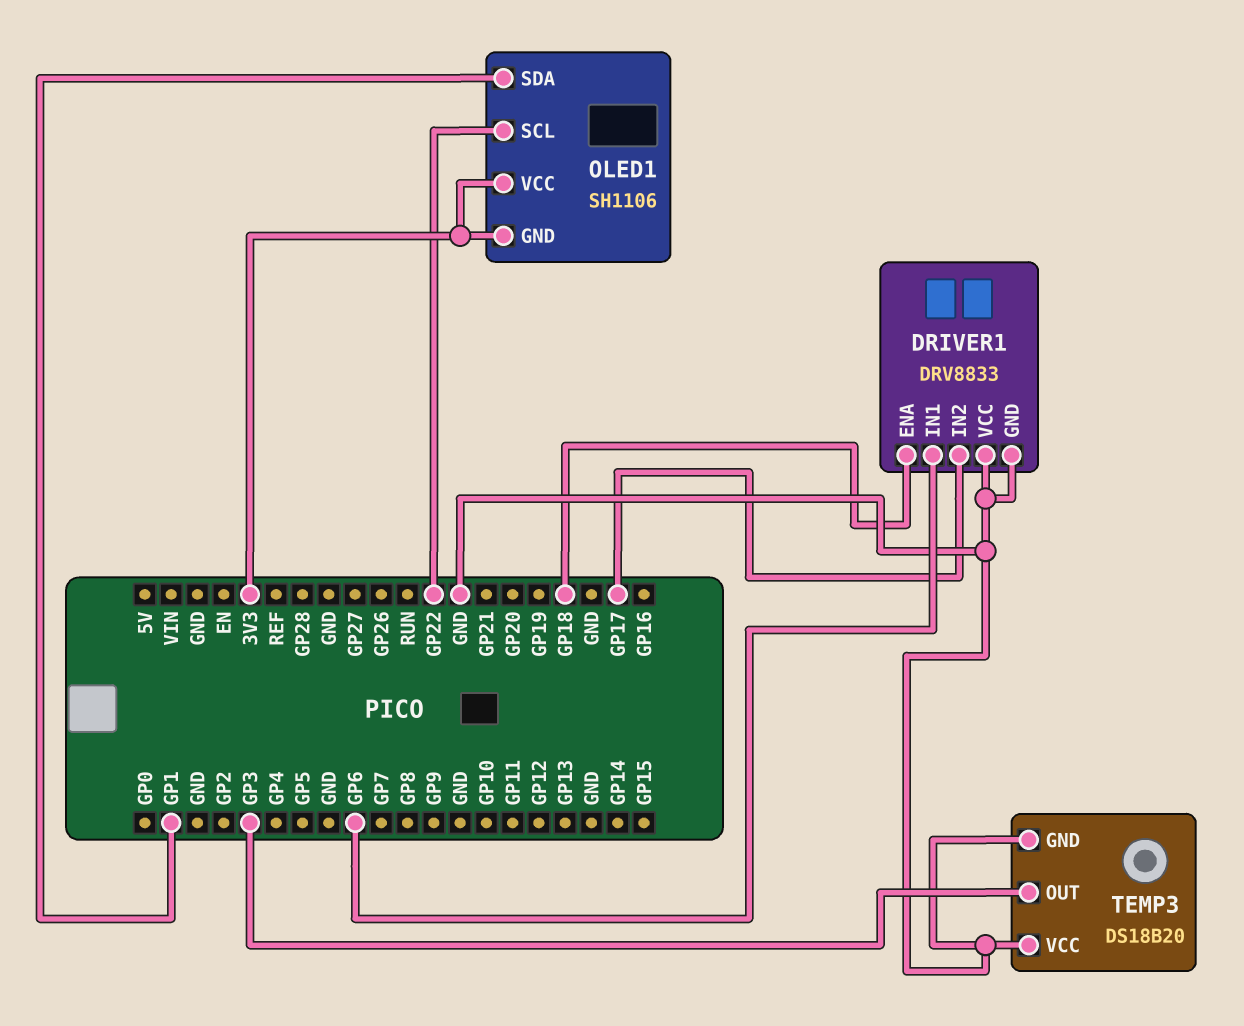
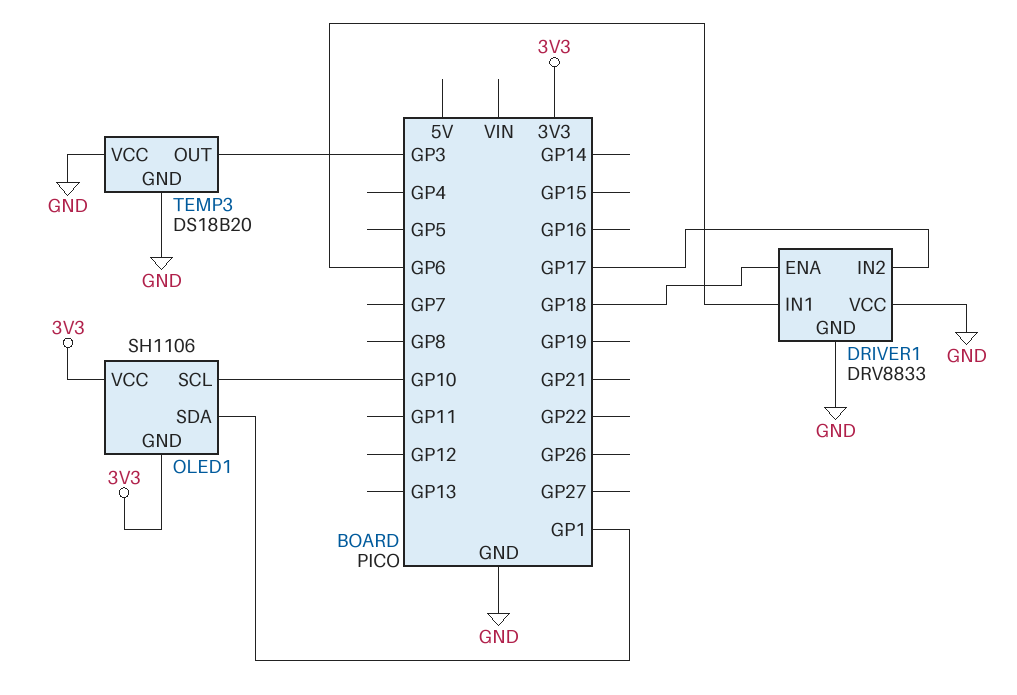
OLED1 pin SCL: GP22 -> GP10

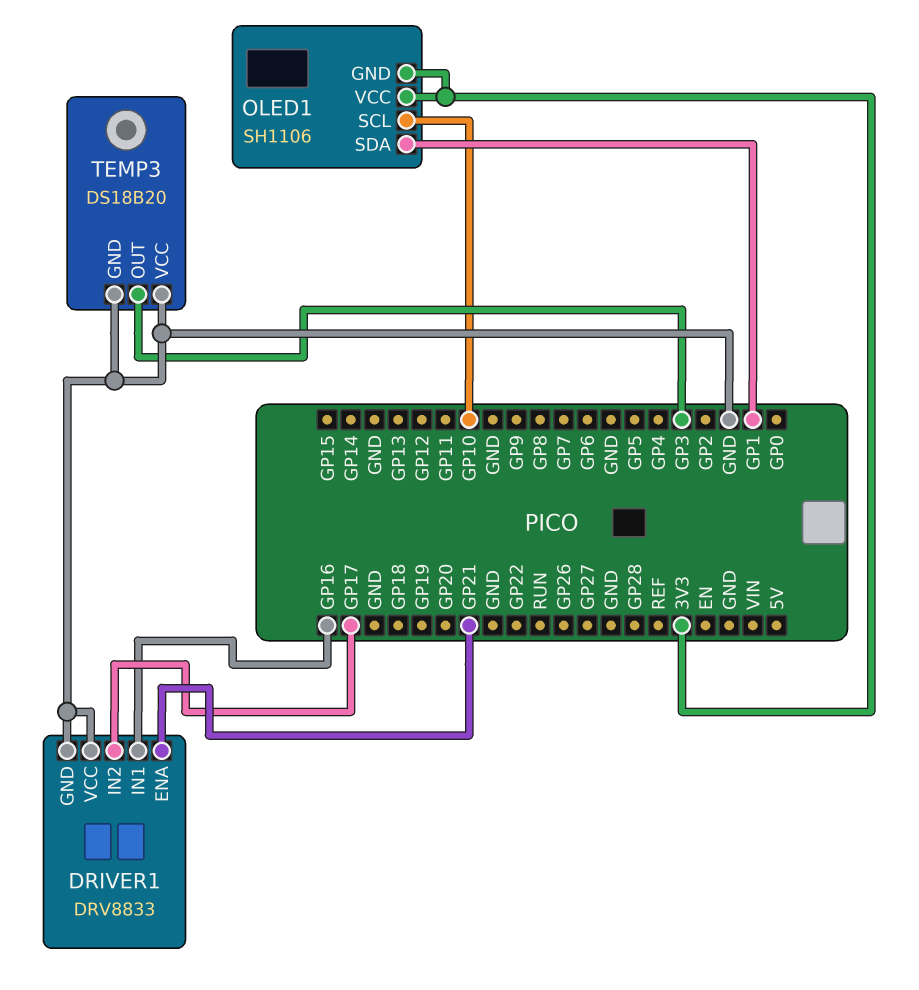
DRIVER1 pin ENA: GP18 -> GP21
DRIVER1 pin IN1: GP6 -> GP16

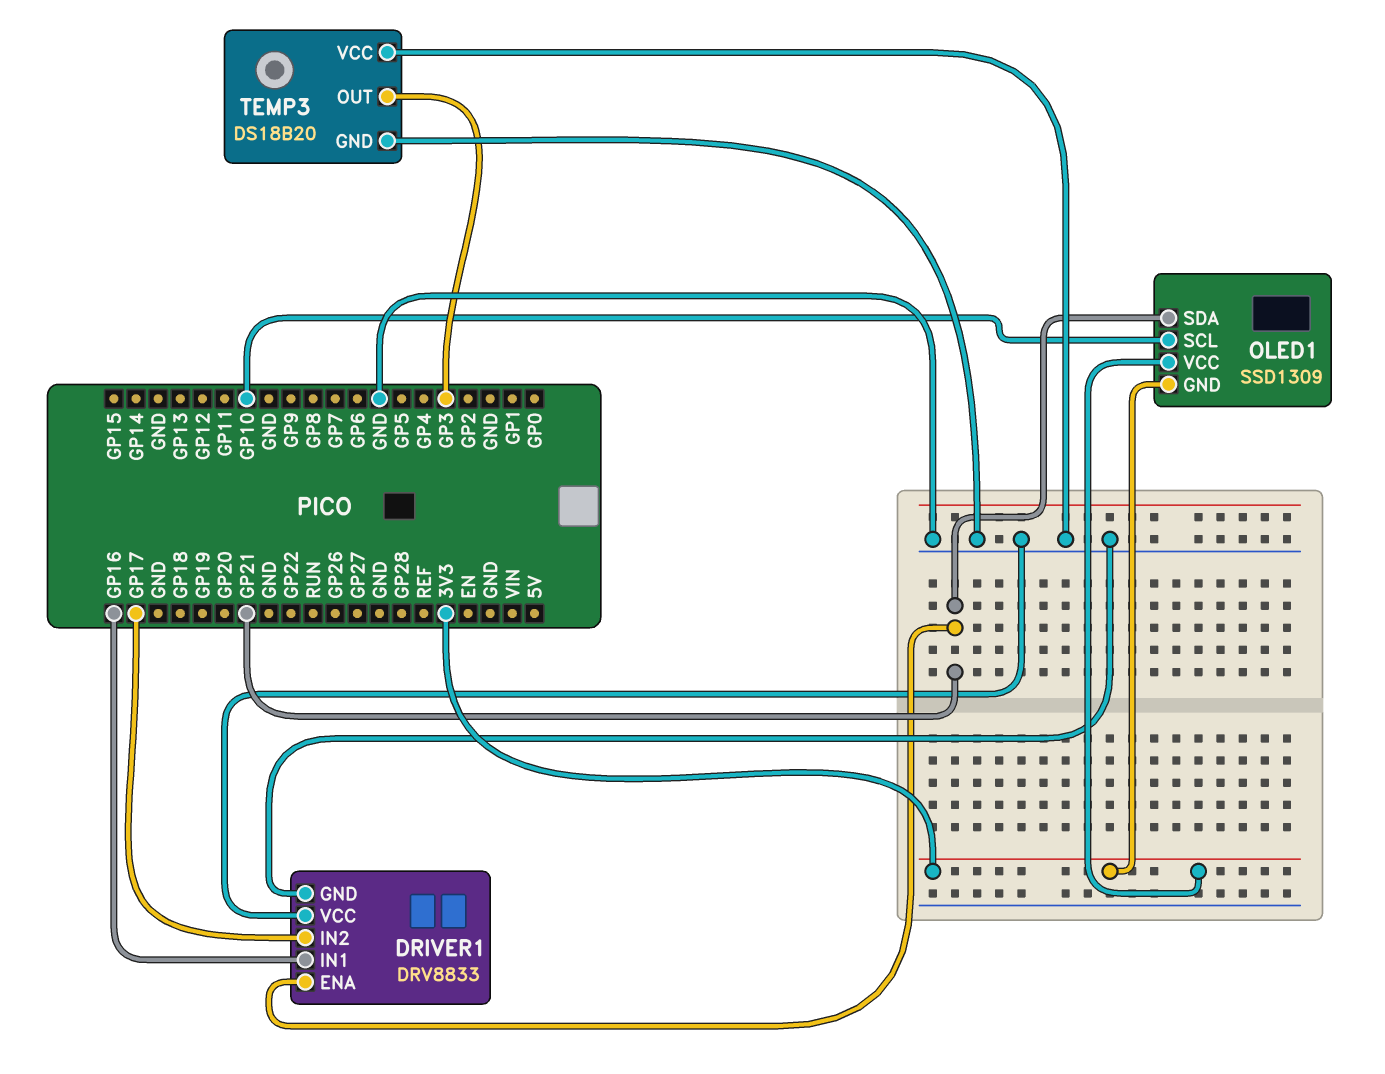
OLED1: SH1106 -> SSD1309
OLED1 pin SDA: GP1 -> GP21

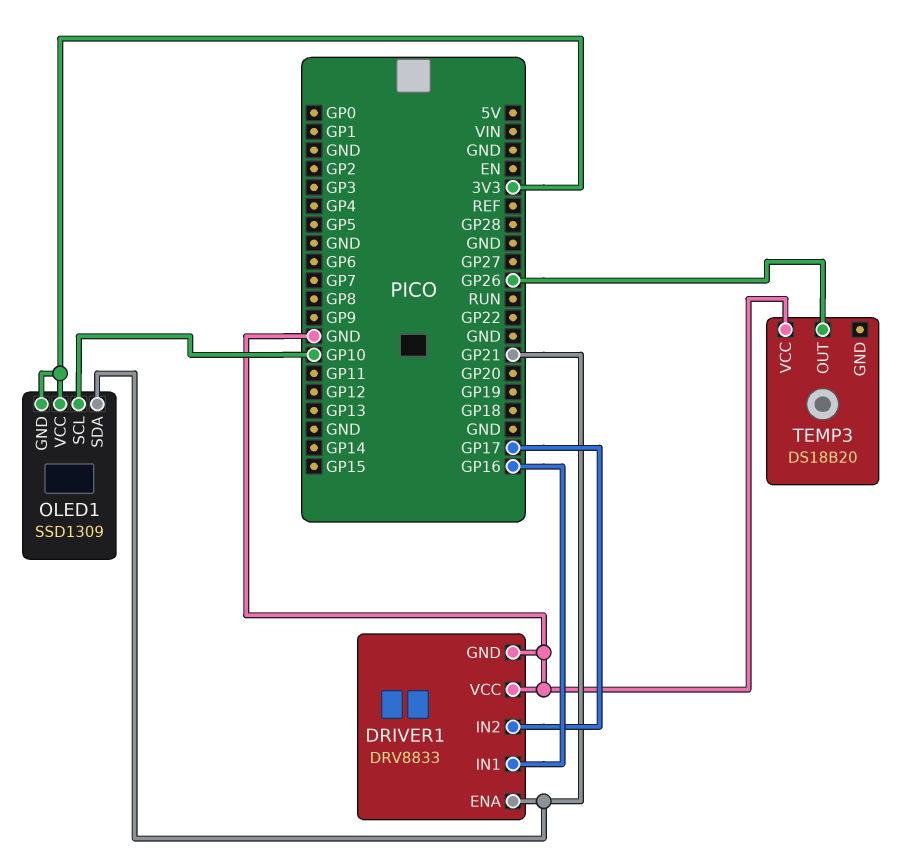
TEMP3 pin GND: GND -> none
TEMP3 pin OUT: GP3 -> GP26

